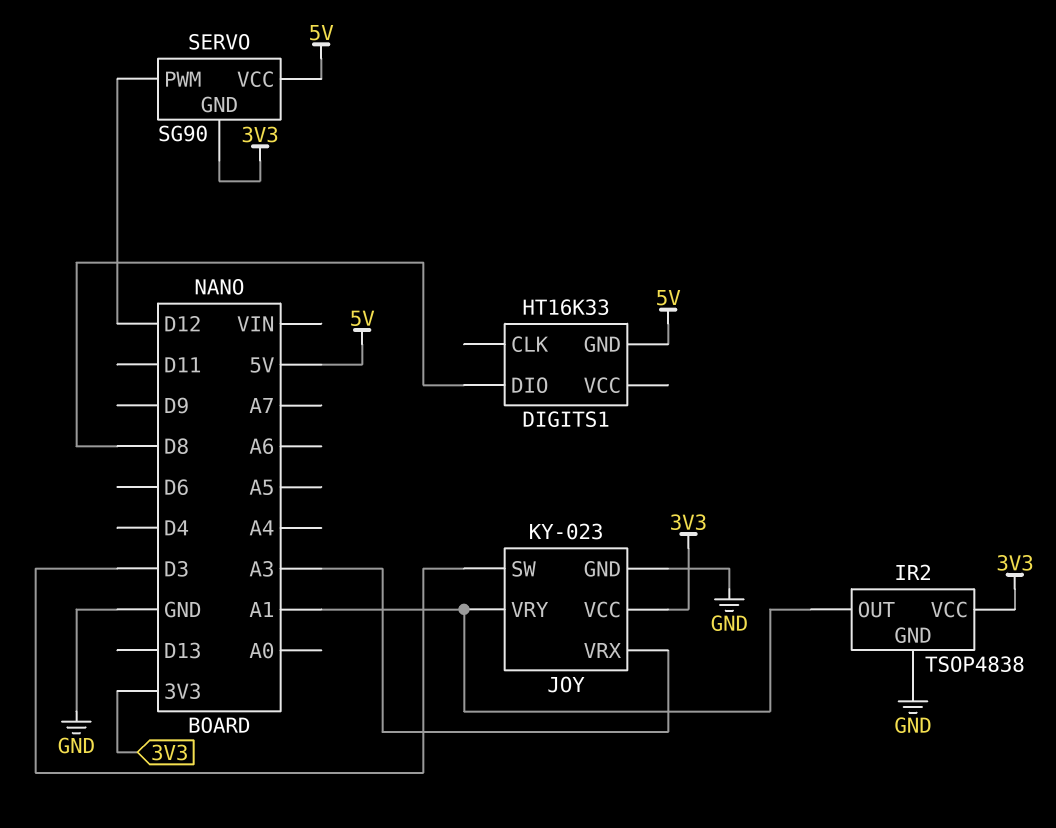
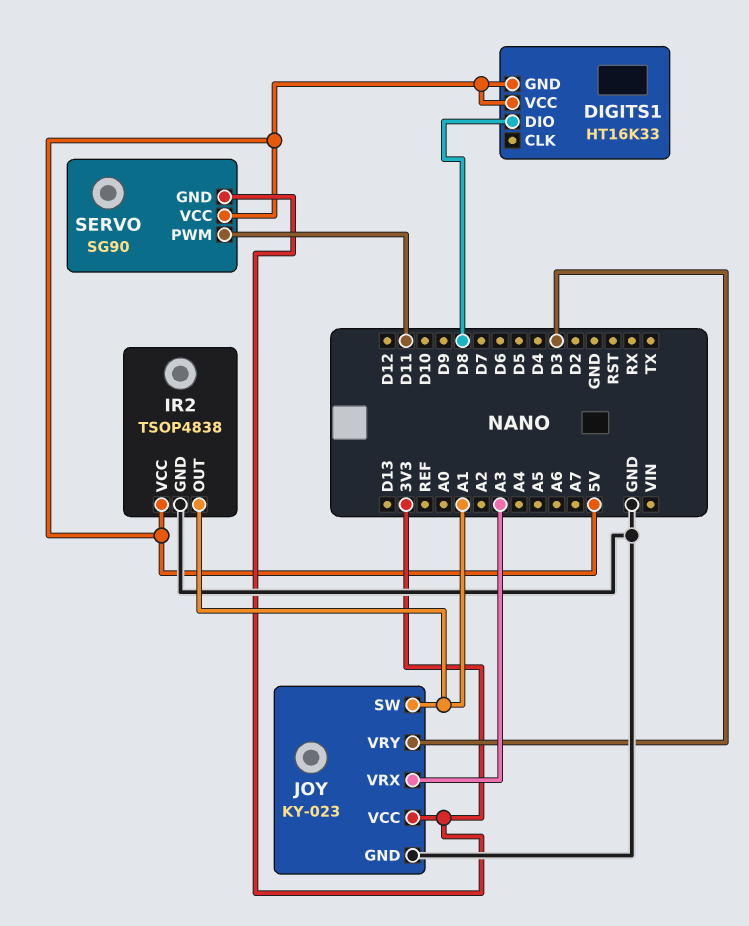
DIGITS1 pin VCC: none -> 5V
IR2 pin VCC: 3V3 -> 5V
JOY pin SW: D3 -> A1
JOY pin VRY: A1 -> D3
SERVO pin PWM: D12 -> D11

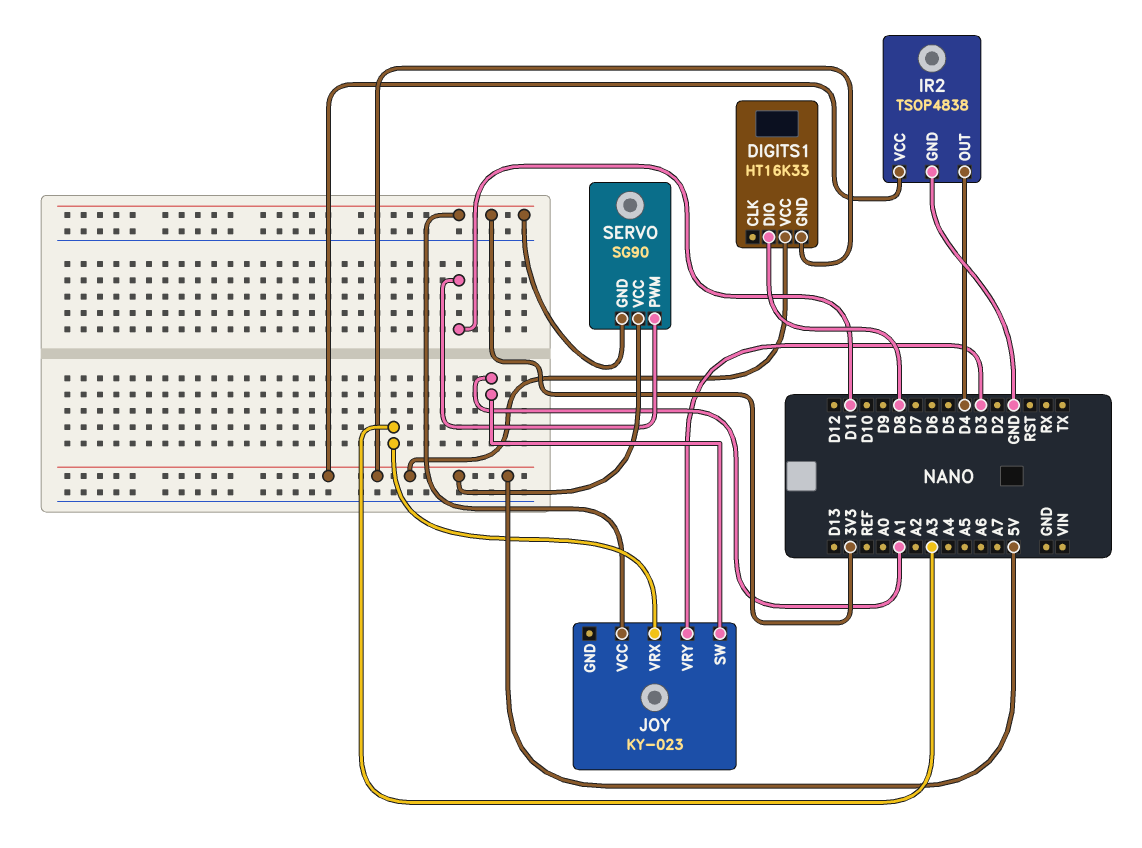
IR2 pin OUT: A1 -> D4
JOY pin GND: GND -> none

